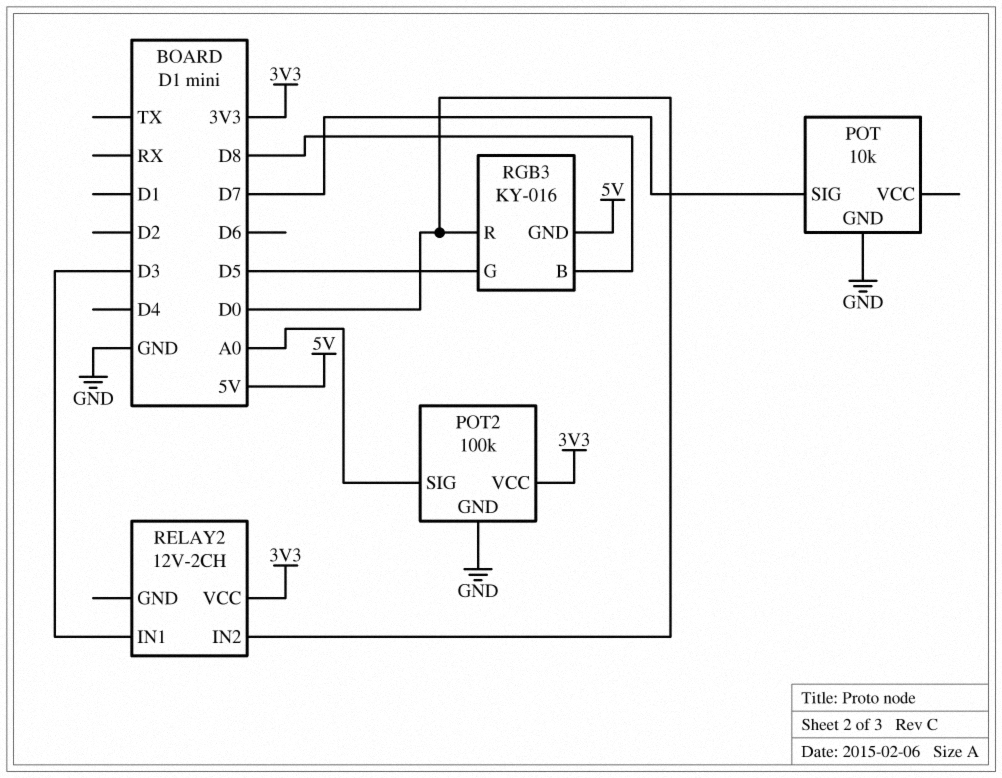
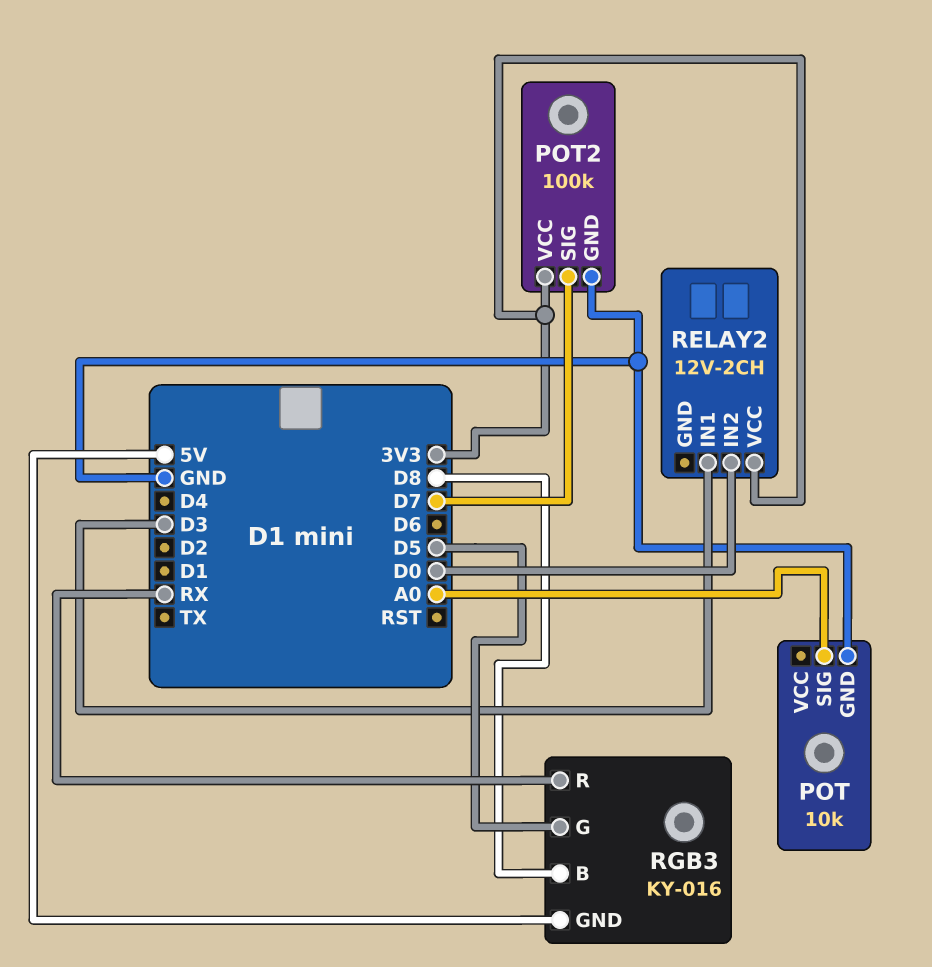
POT pin SIG: D7 -> A0
POT2 pin SIG: A0 -> D7
RGB3 pin R: D0 -> RX

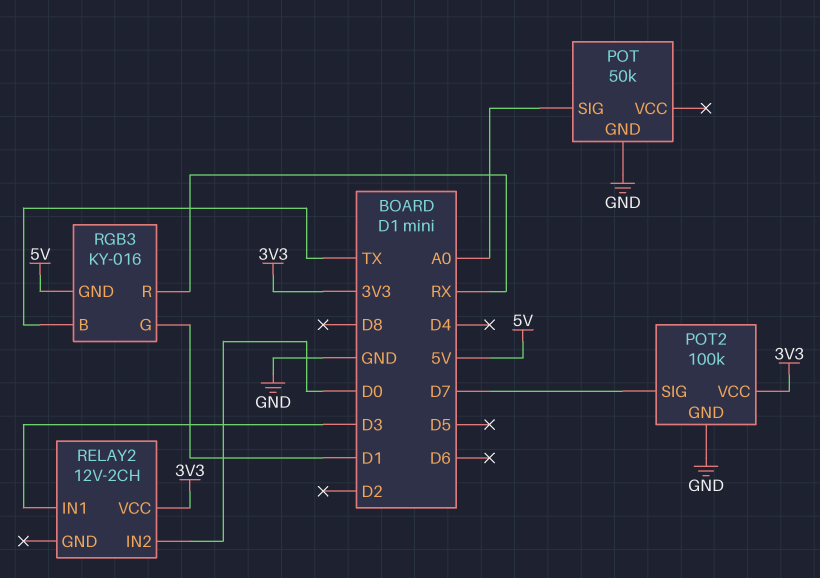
POT: 10k -> 50k
RGB3 pin B: D8 -> TX
RGB3 pin G: D5 -> D1

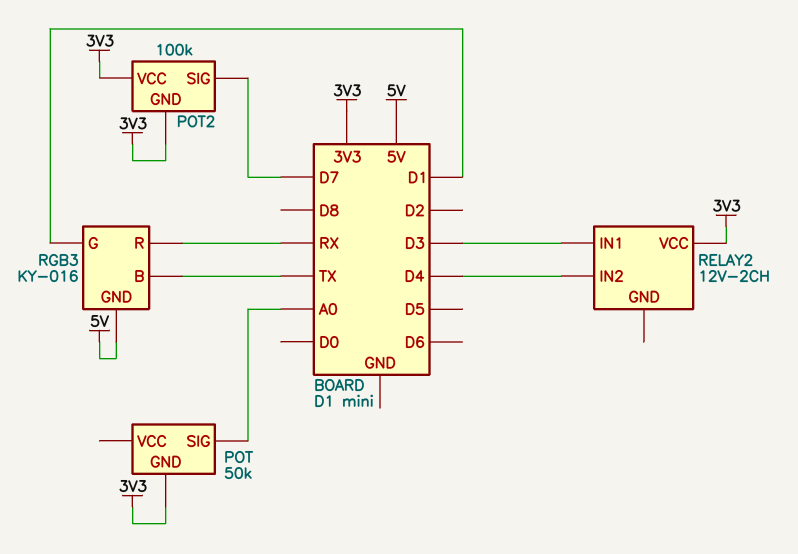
POT pin GND: GND -> 3V3
POT2 pin GND: GND -> 3V3
RELAY2 pin IN2: D0 -> D4

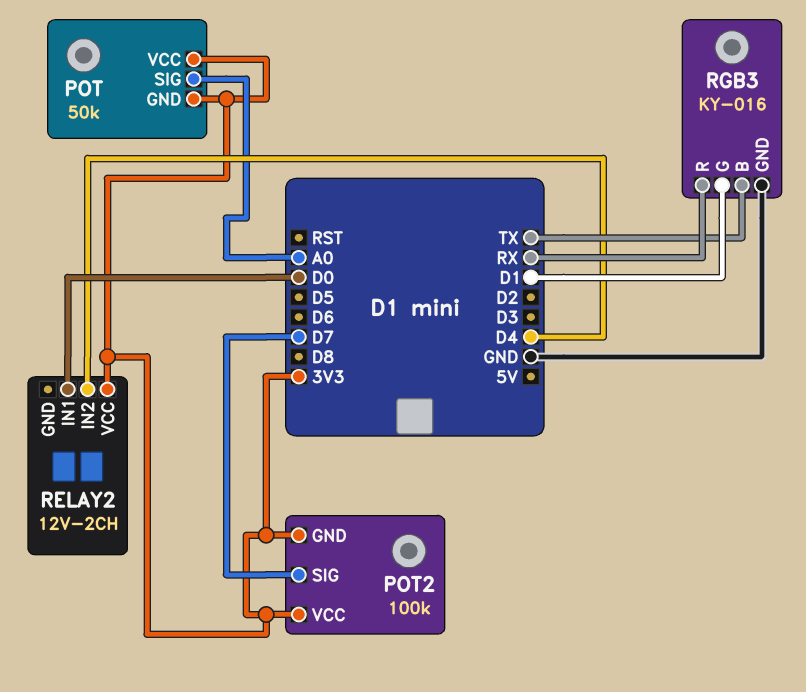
POT pin VCC: none -> 3V3
RELAY2 pin IN1: D3 -> D0
RGB3 pin GND: 5V -> GND

